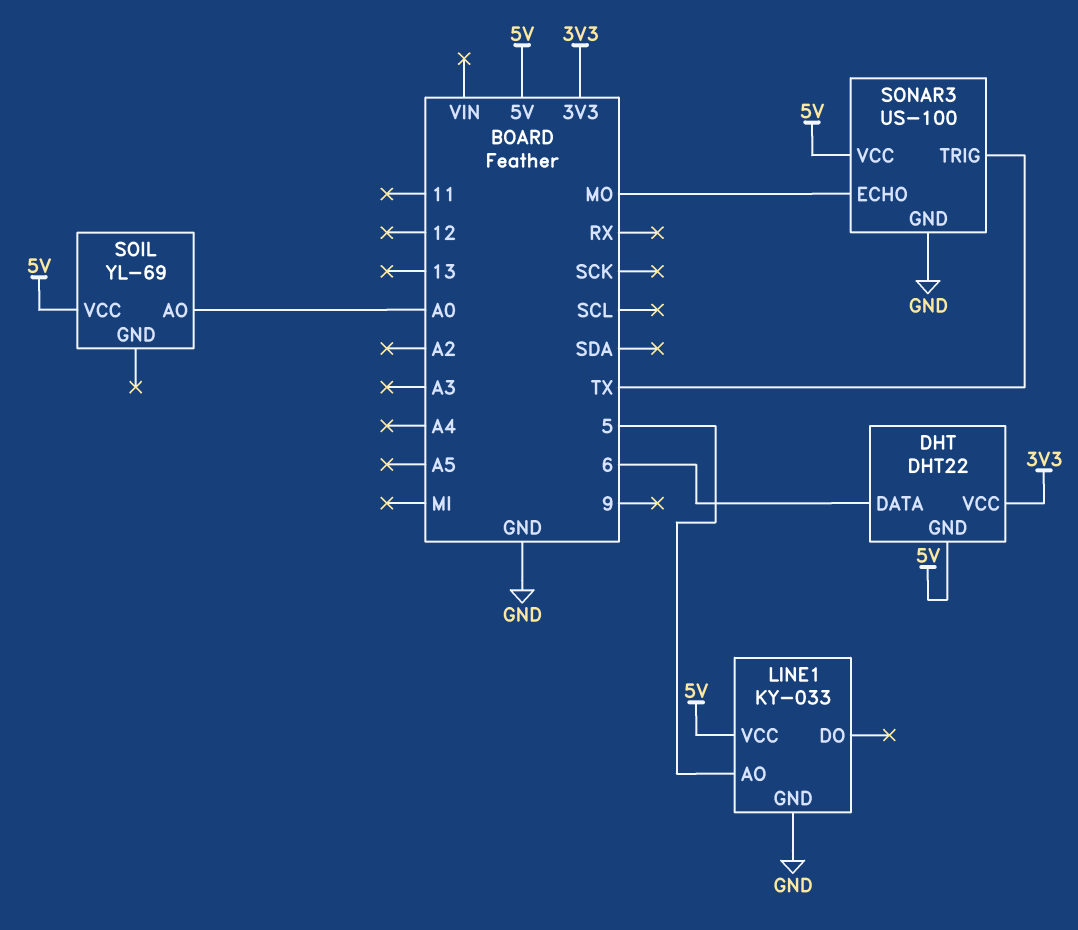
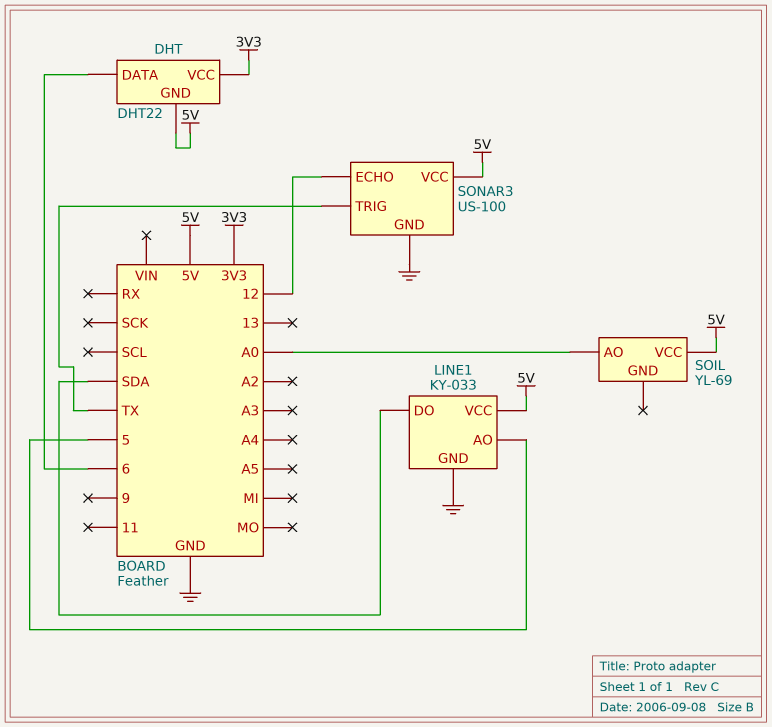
LINE1 pin DO: none -> SDA
SONAR3 pin ECHO: MO -> 12

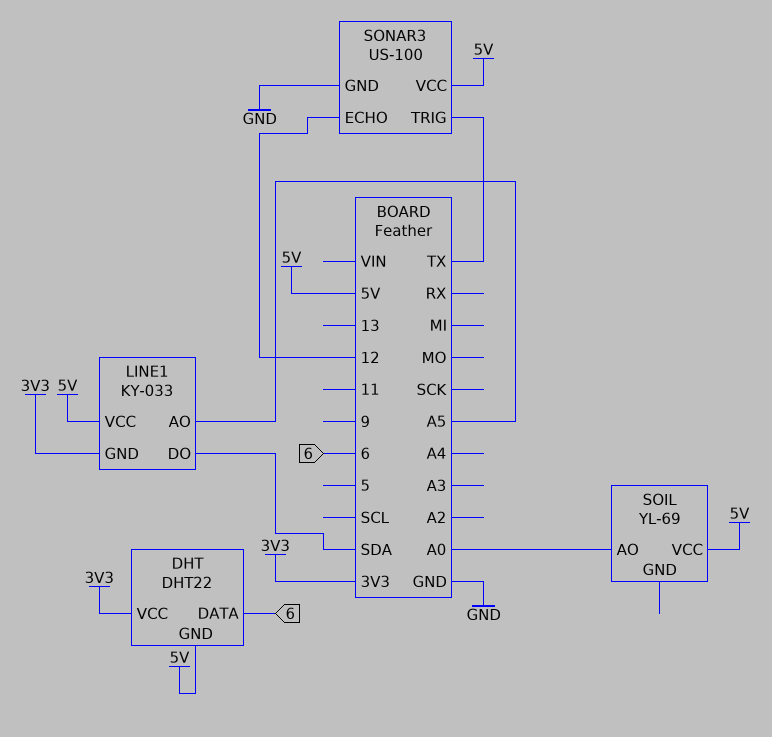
LINE1 pin AO: 5 -> A5
LINE1 pin GND: GND -> 3V3

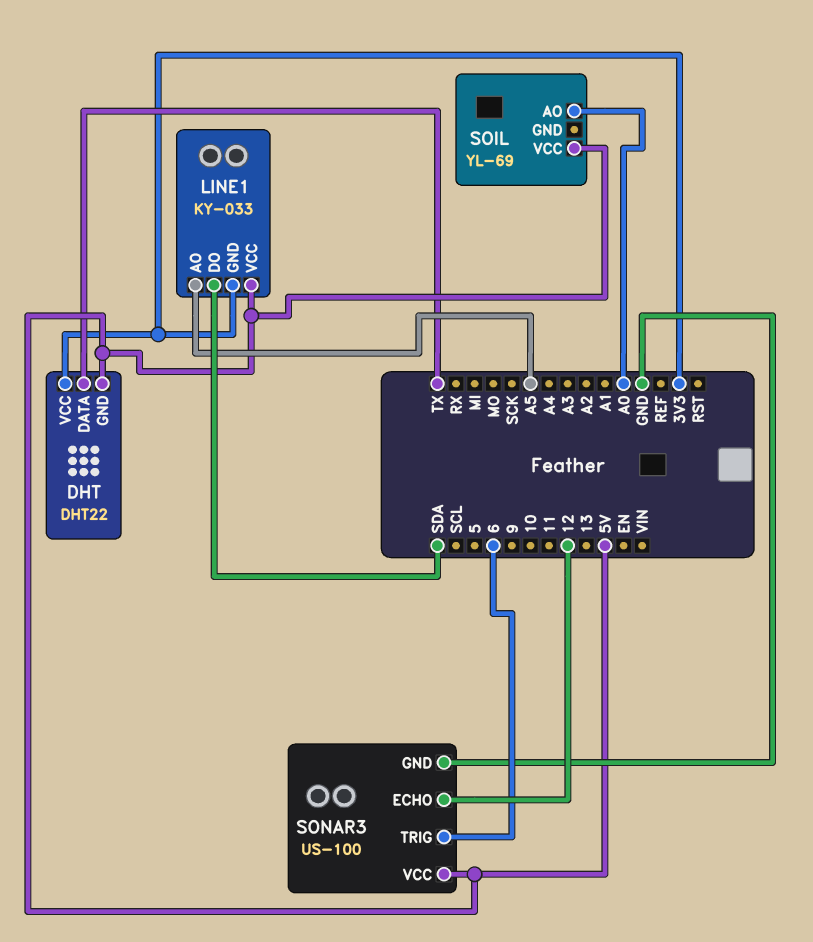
DHT pin DATA: 6 -> TX
SONAR3 pin TRIG: TX -> 6

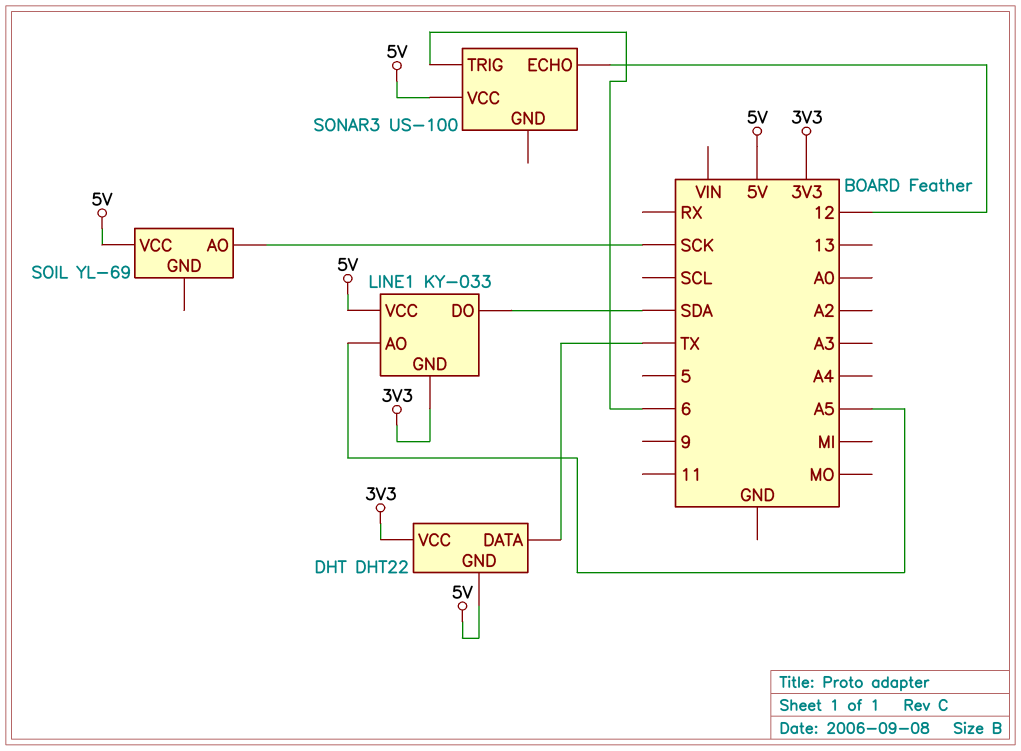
SOIL pin AO: A0 -> SCK
SONAR3 pin GND: GND -> none

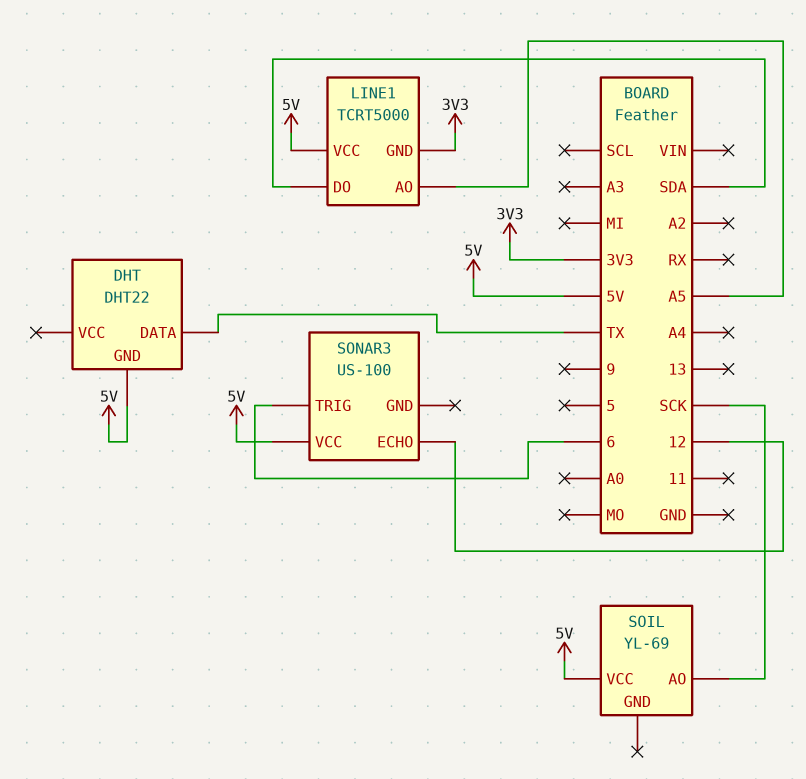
DHT pin VCC: 3V3 -> none
LINE1: KY-033 -> TCRT5000

